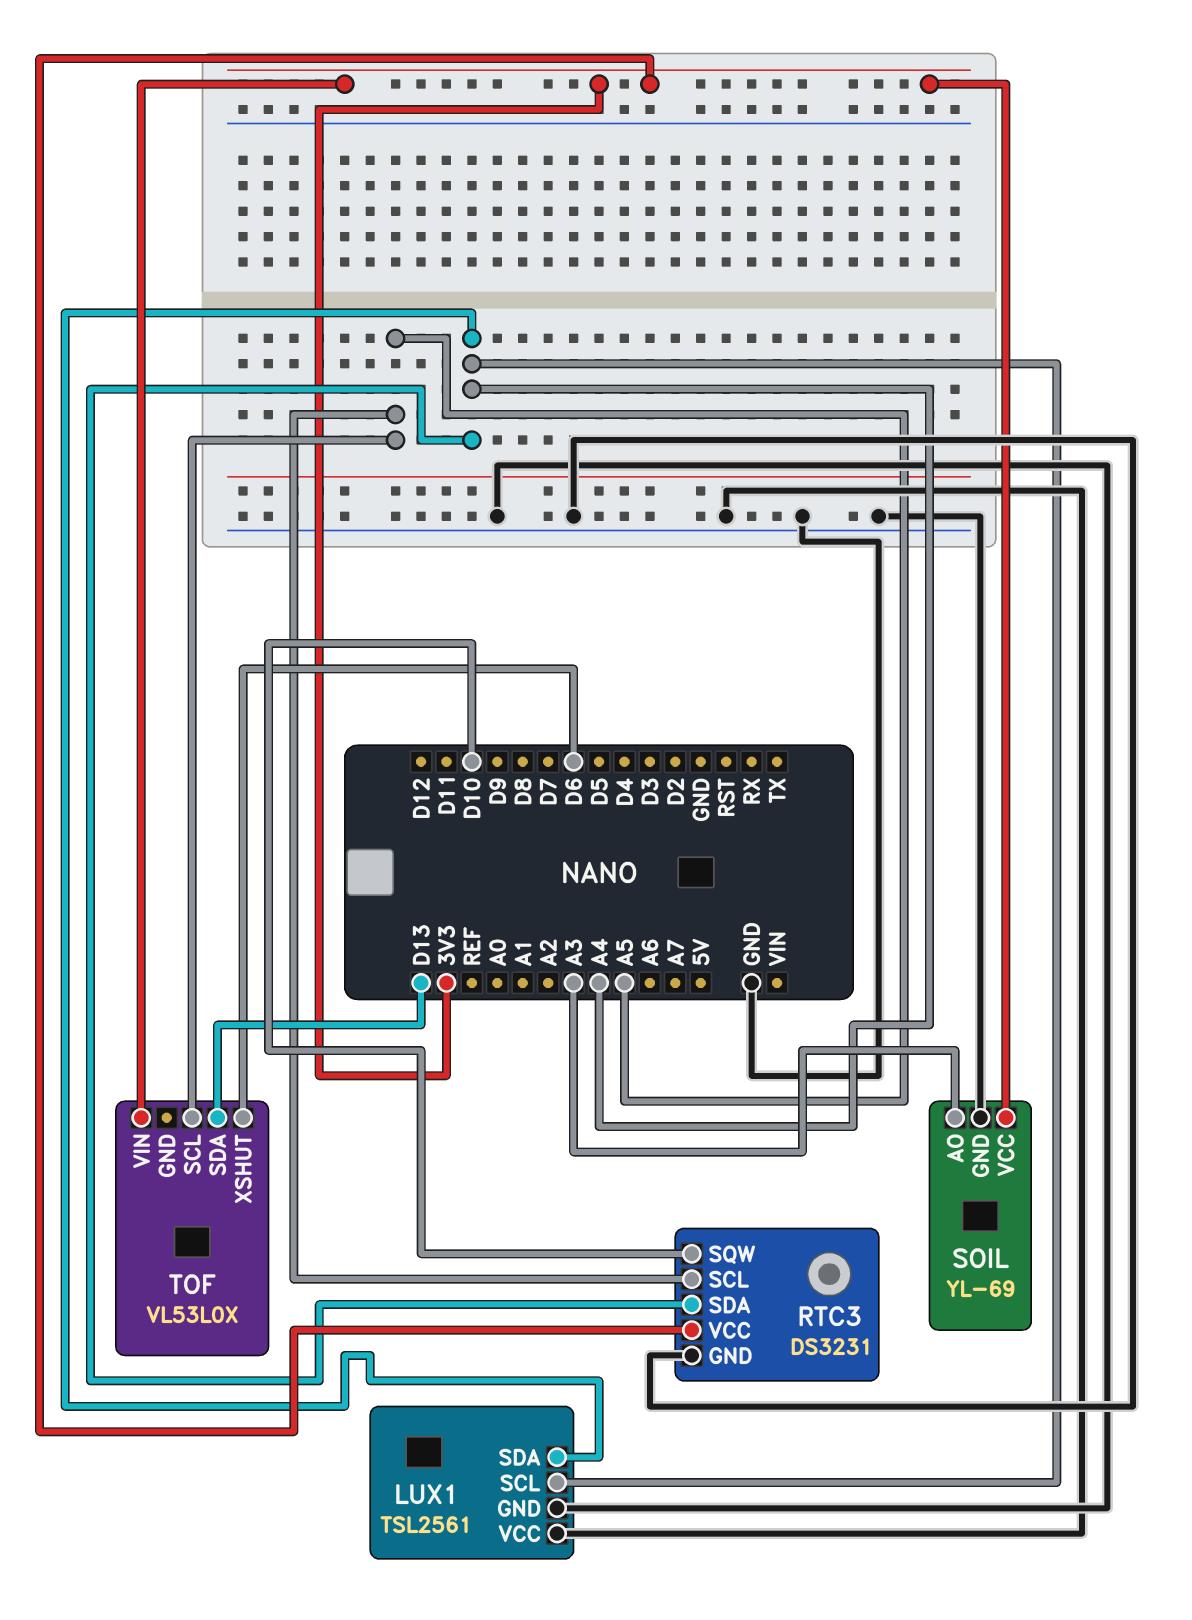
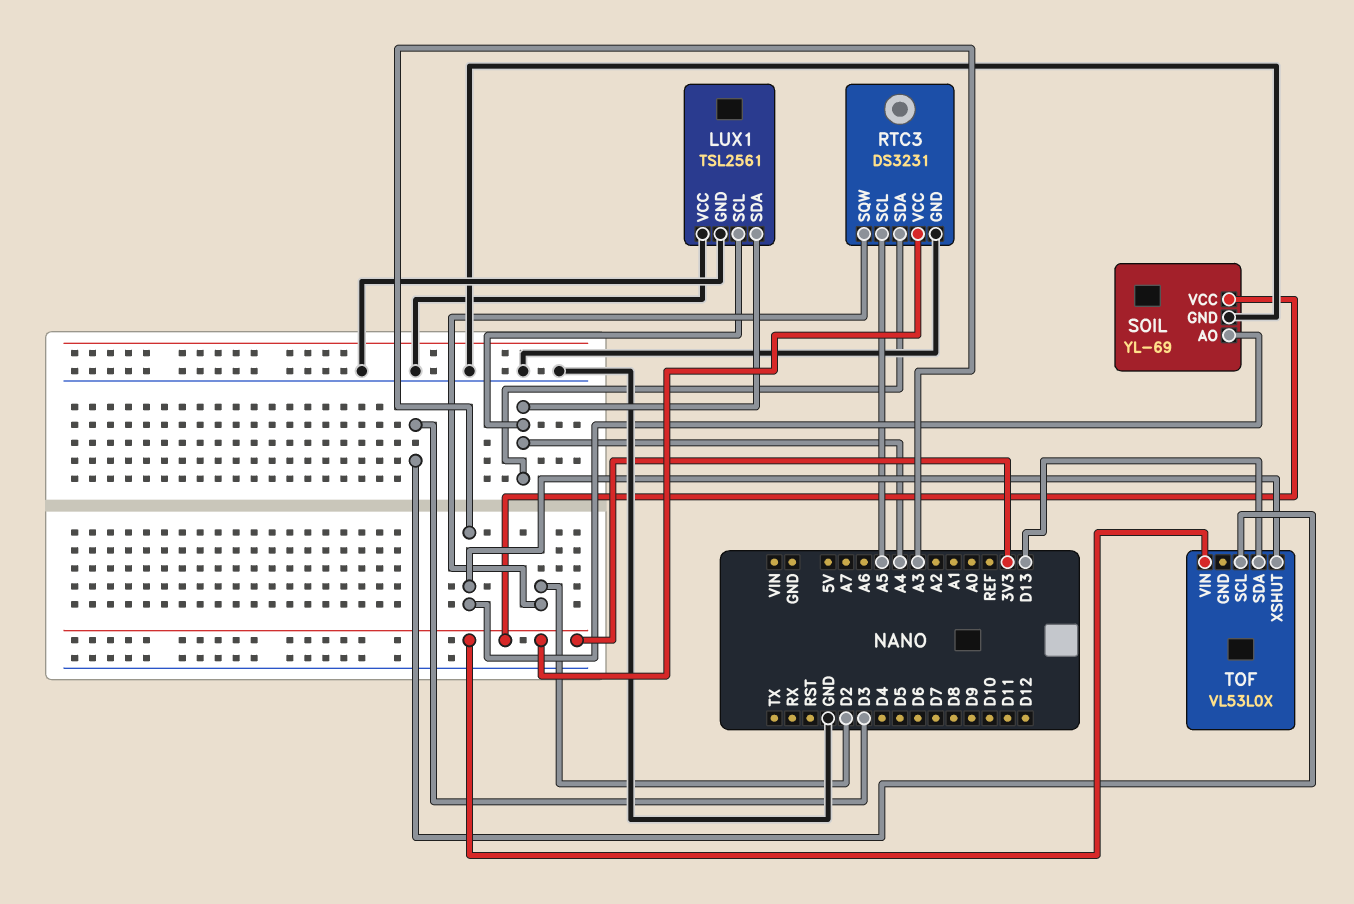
RTC3 pin SQW: D10 -> D2
TOF pin SCL: A5 -> D3
TOF pin XSHUT: D6 -> A3

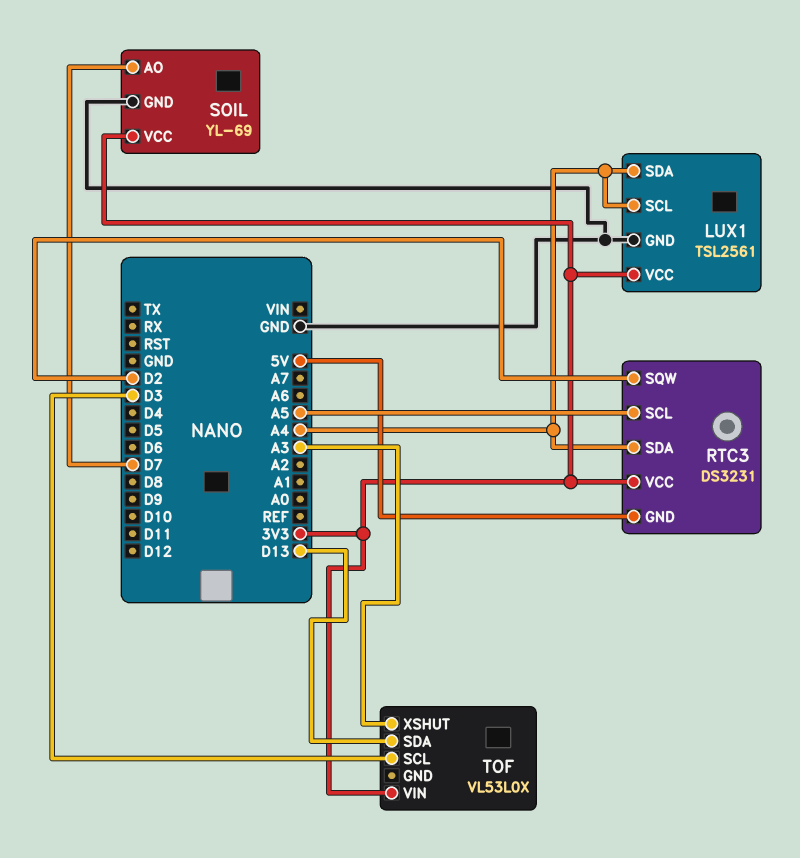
LUX1 pin VCC: GND -> 3V3
RTC3 pin GND: GND -> 5V
SOIL pin AO: A3 -> D7

